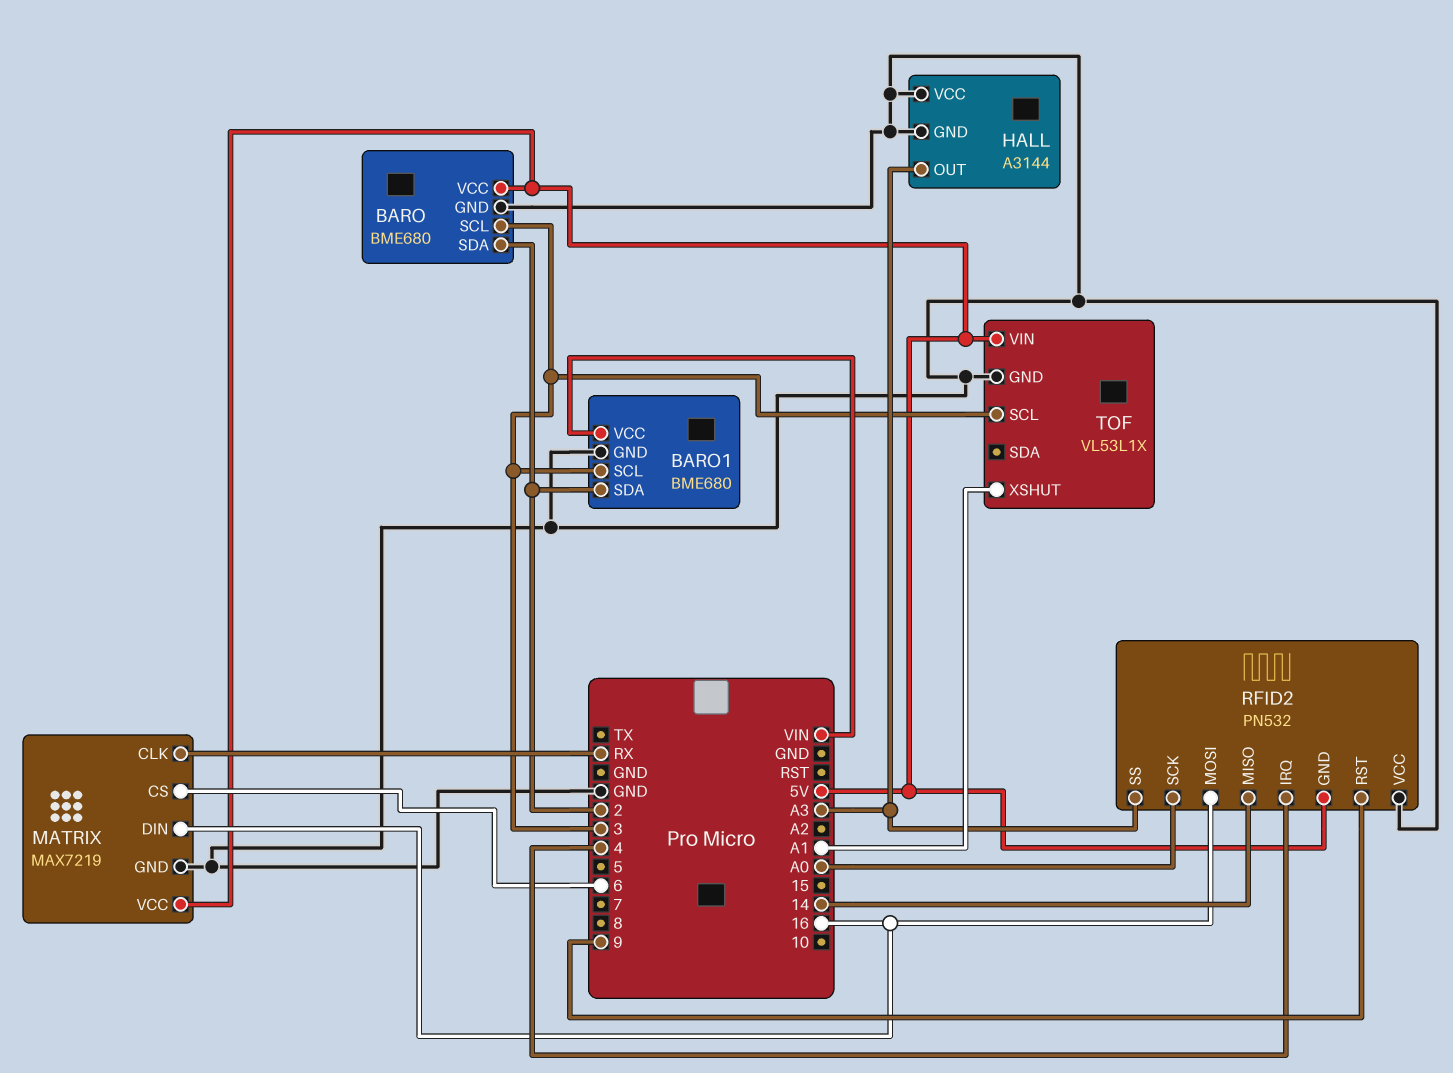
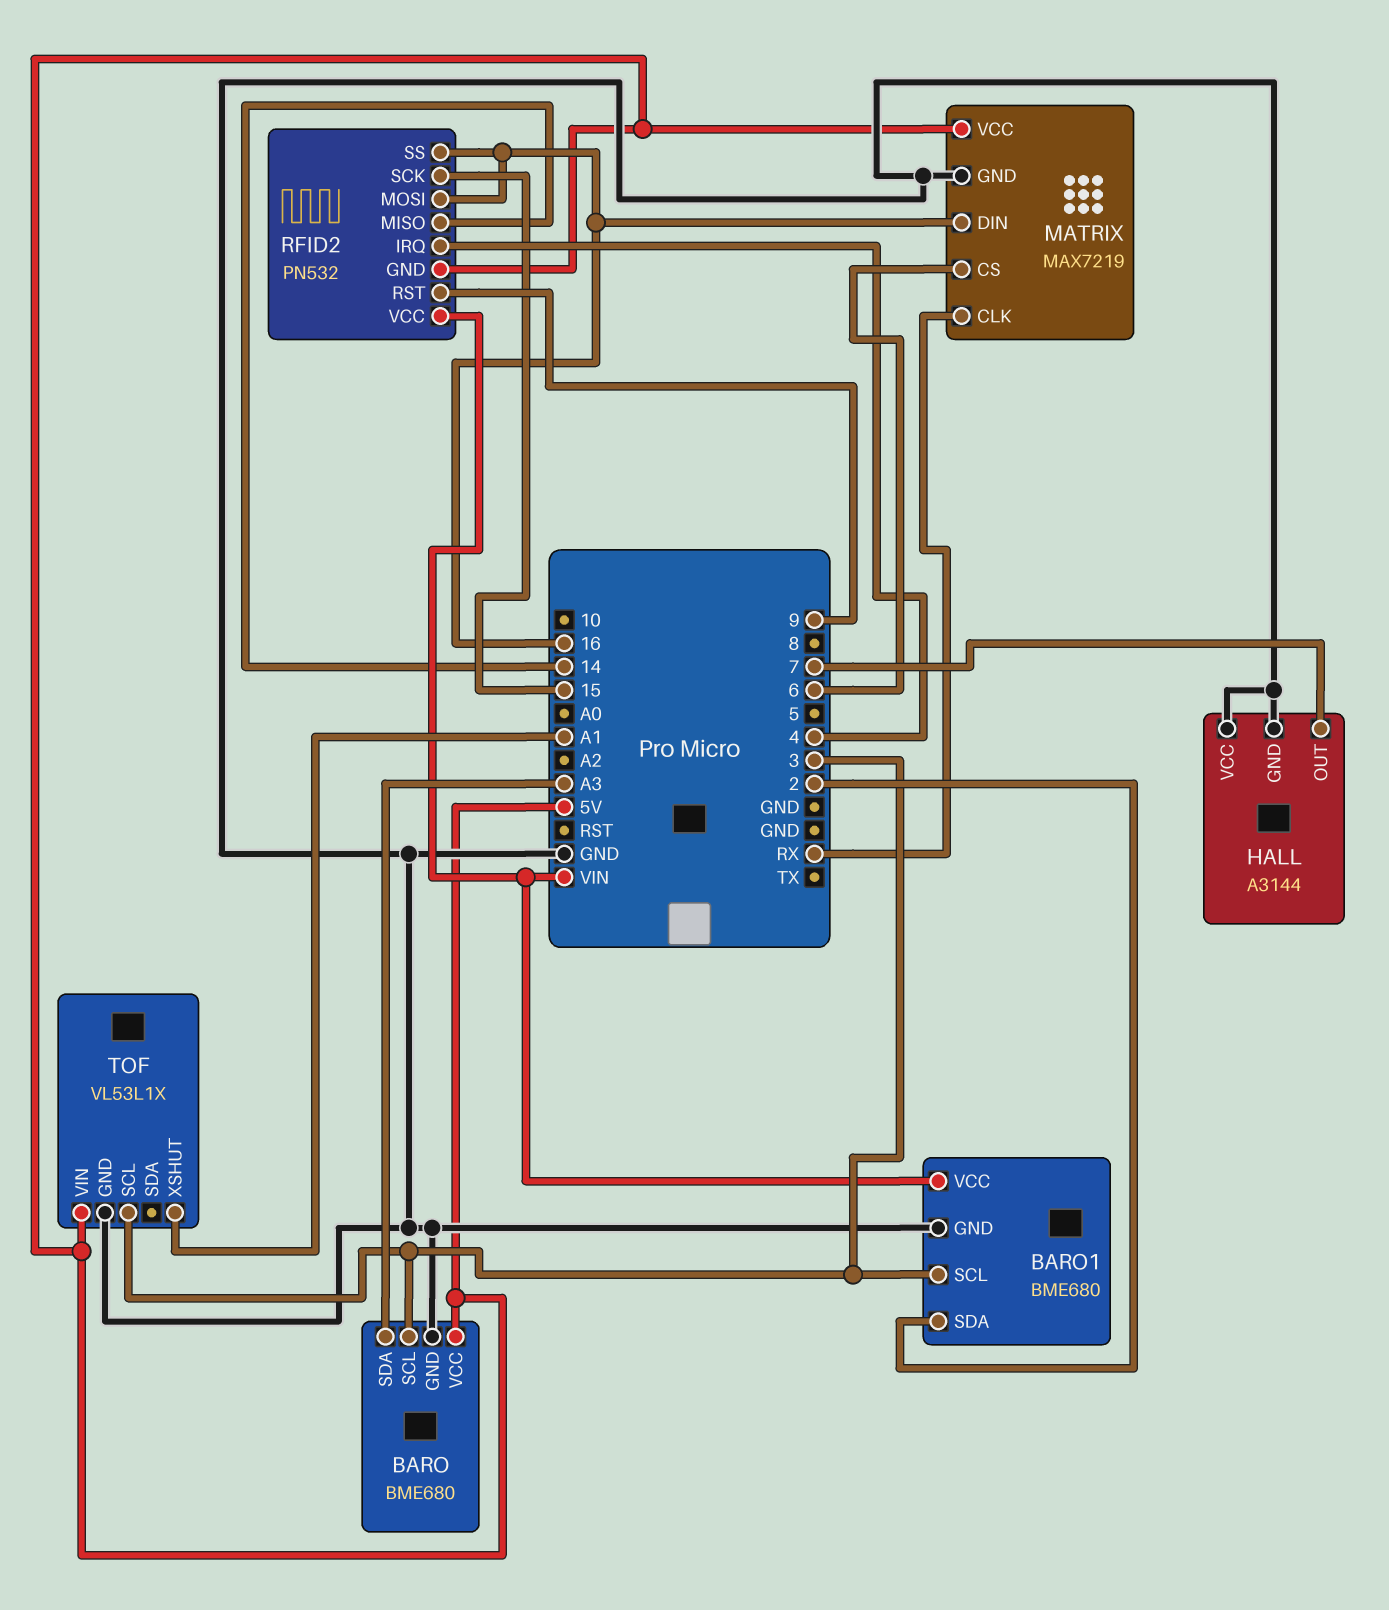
BARO pin SDA: 2 -> A3
HALL pin OUT: A3 -> 7
RFID2 pin SCK: A0 -> 15
RFID2 pin SS: A3 -> 16
RFID2 pin VCC: GND -> VIN

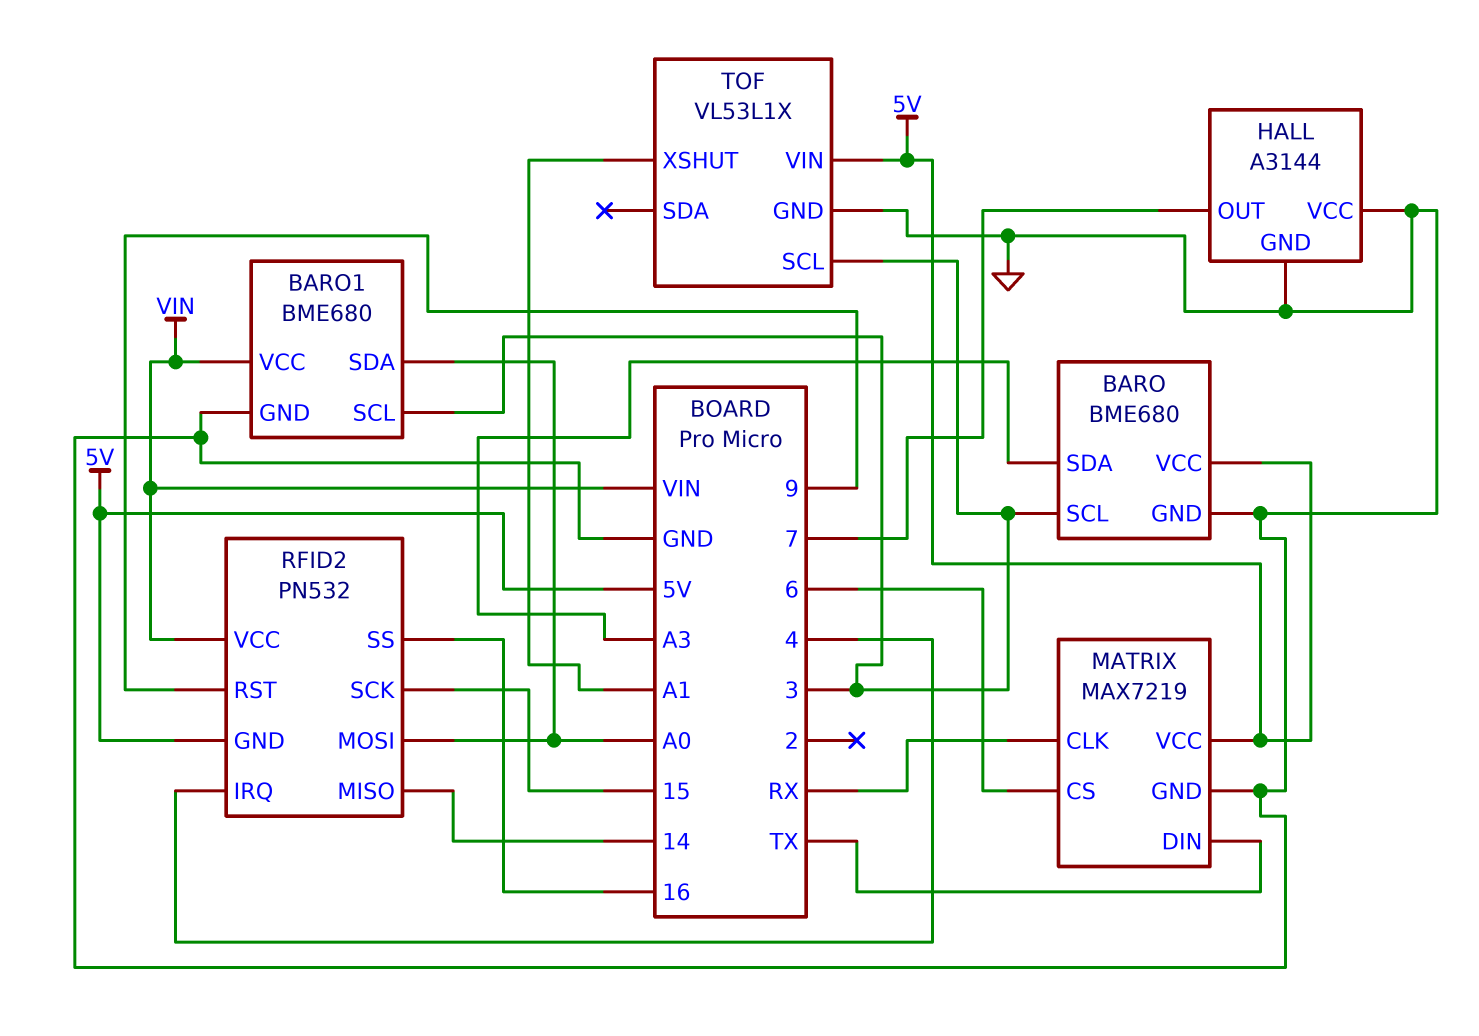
BARO1 pin SDA: 2 -> A0
MATRIX pin DIN: 16 -> TX
RFID2 pin MOSI: 16 -> A0

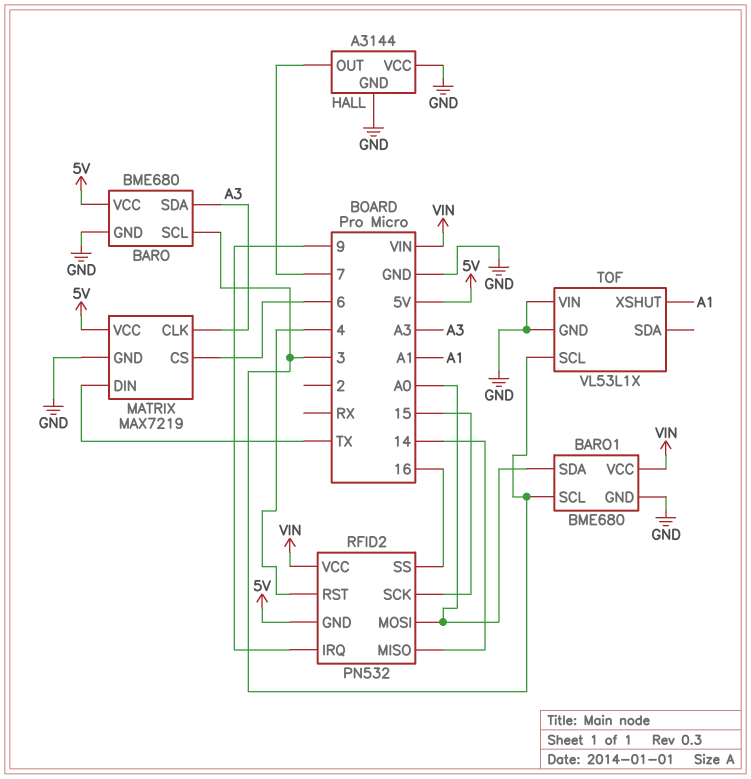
MATRIX pin CLK: RX -> A3
RFID2 pin IRQ: 4 -> 9
RFID2 pin RST: 9 -> 4
TOF pin VIN: 5V -> GND

